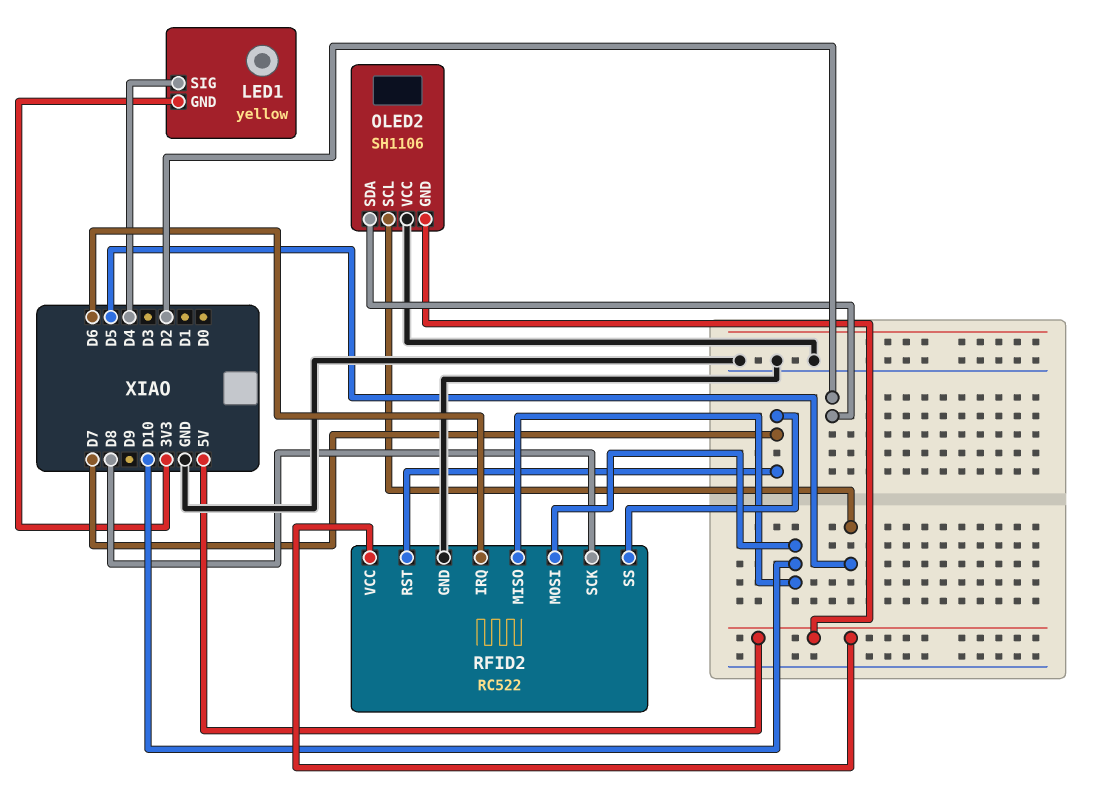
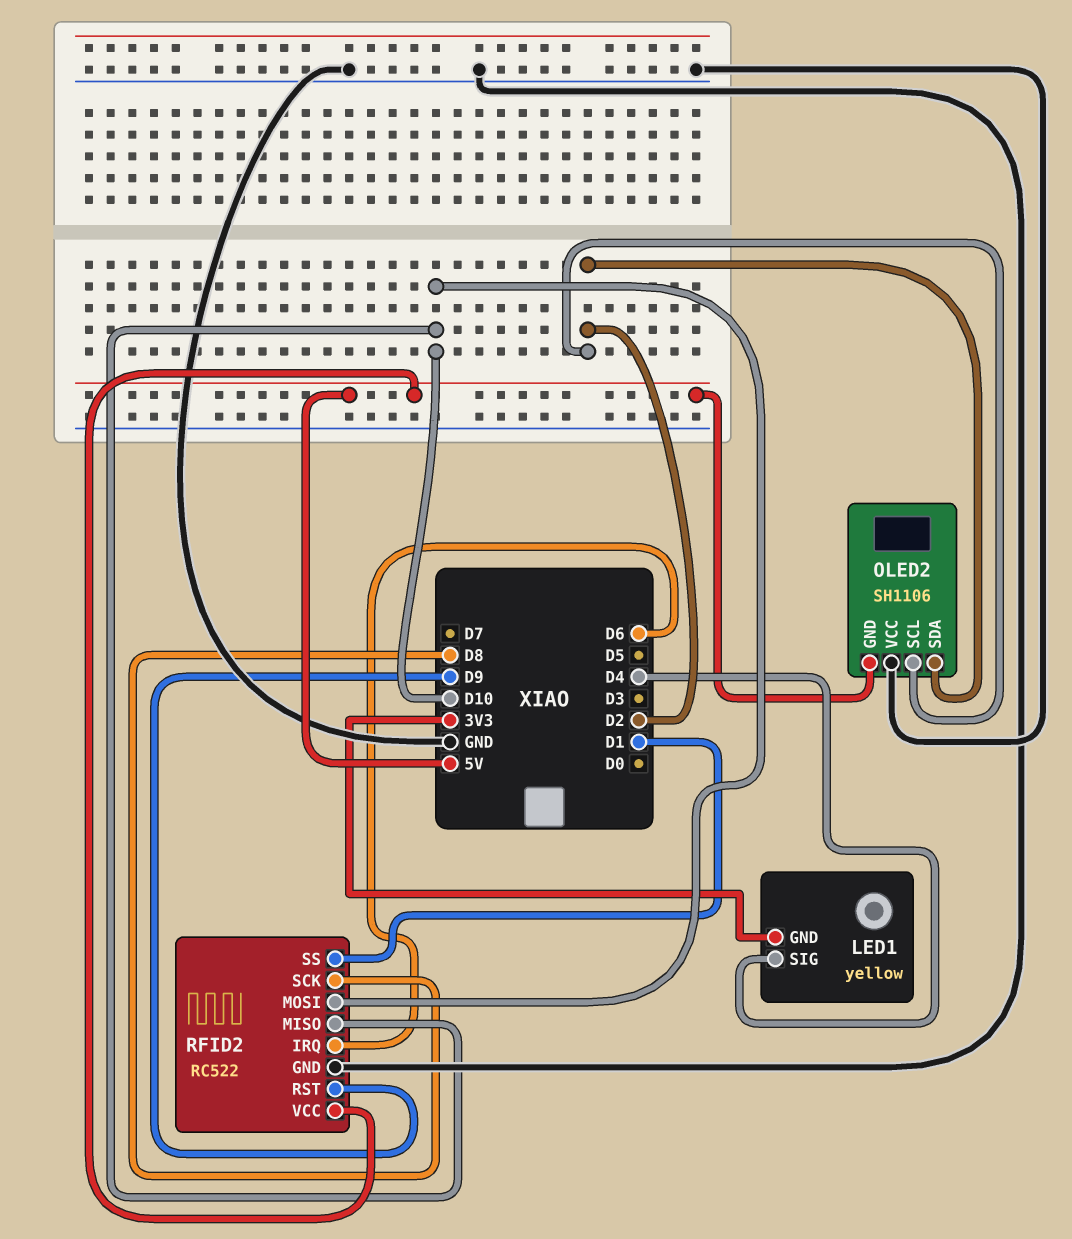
OLED2 pin SCL: D5 -> D2
RFID2 pin RST: D7 -> D9
RFID2 pin SS: D7 -> D1

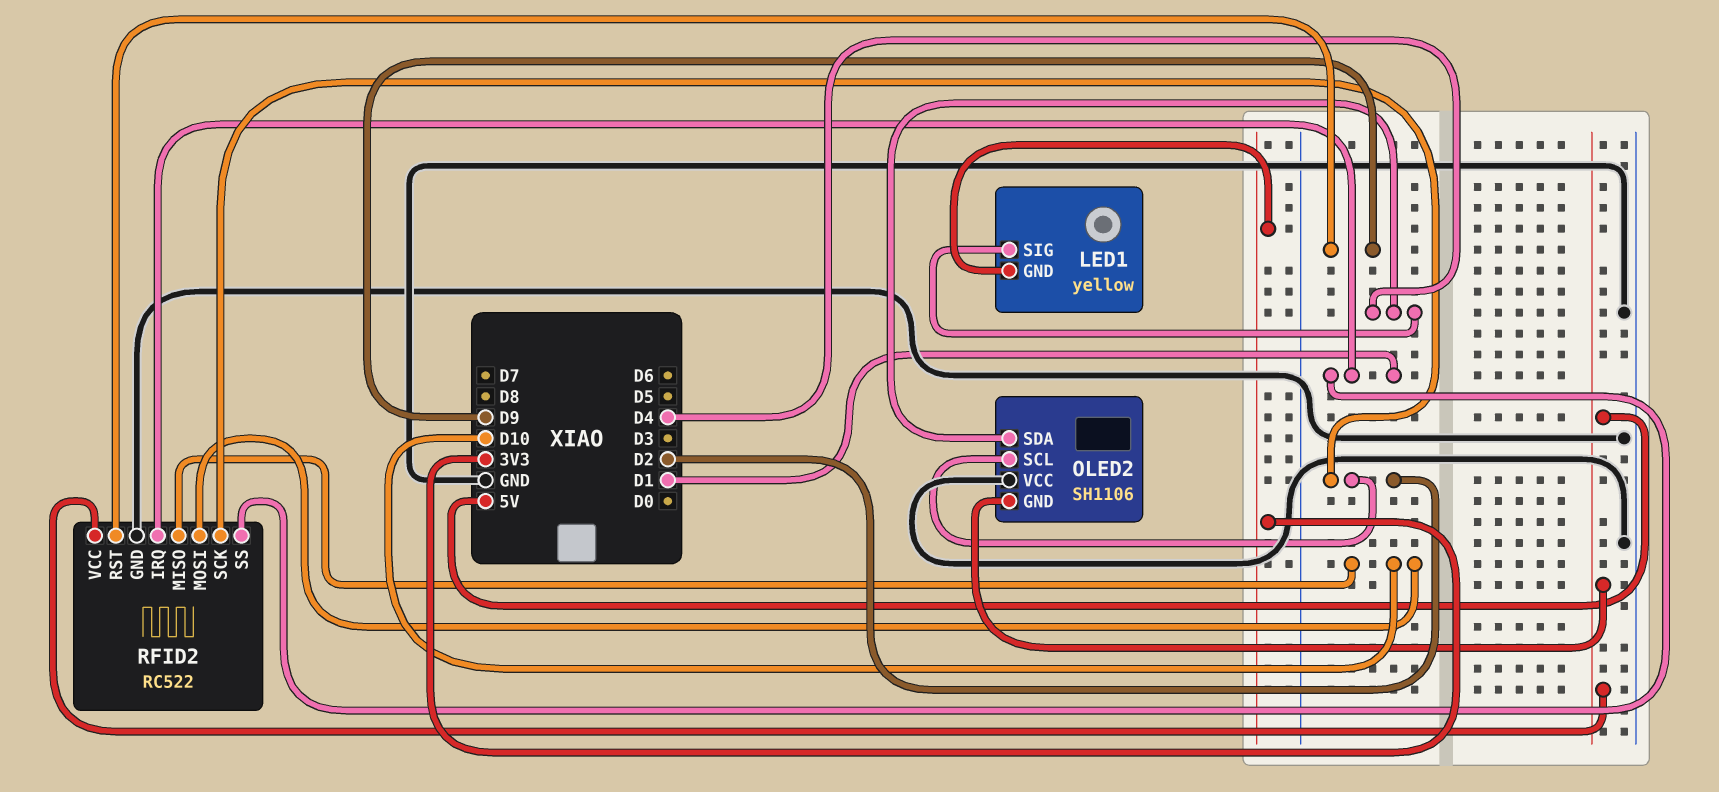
OLED2 pin SDA: D2 -> D4
RFID2 pin IRQ: D6 -> D1
RFID2 pin SCK: D8 -> D2

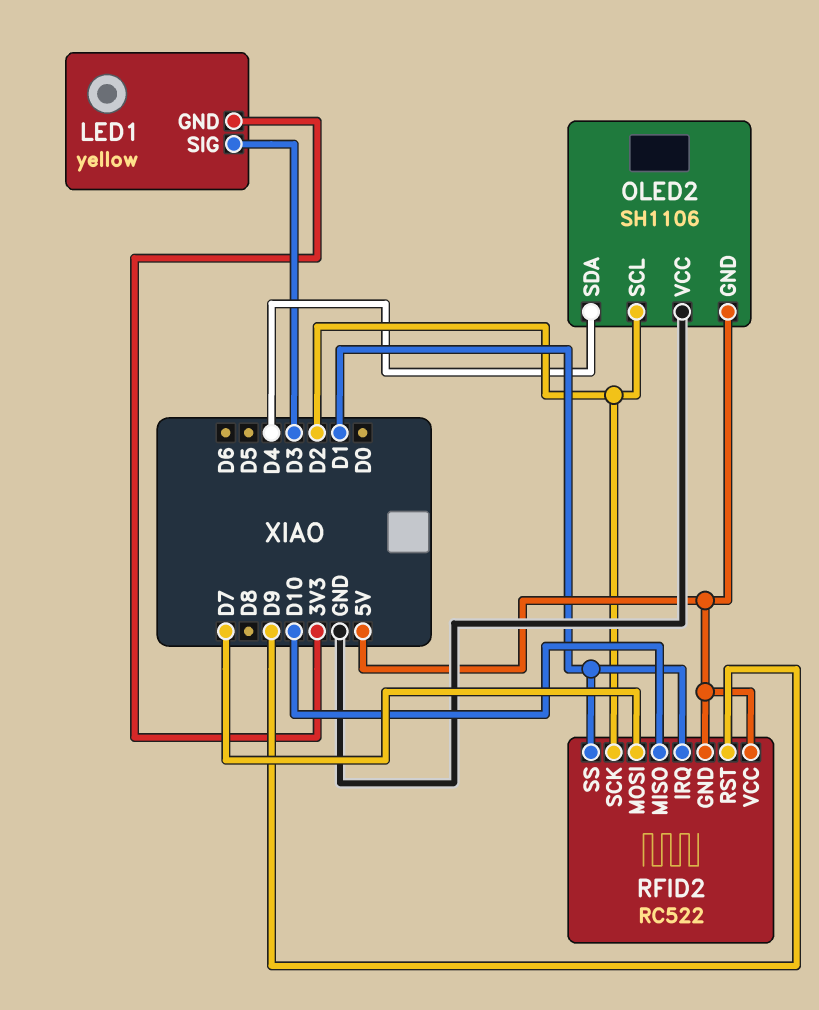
LED1 pin SIG: D4 -> D3
RFID2 pin GND: GND -> 5V
RFID2 pin MOSI: D10 -> D7

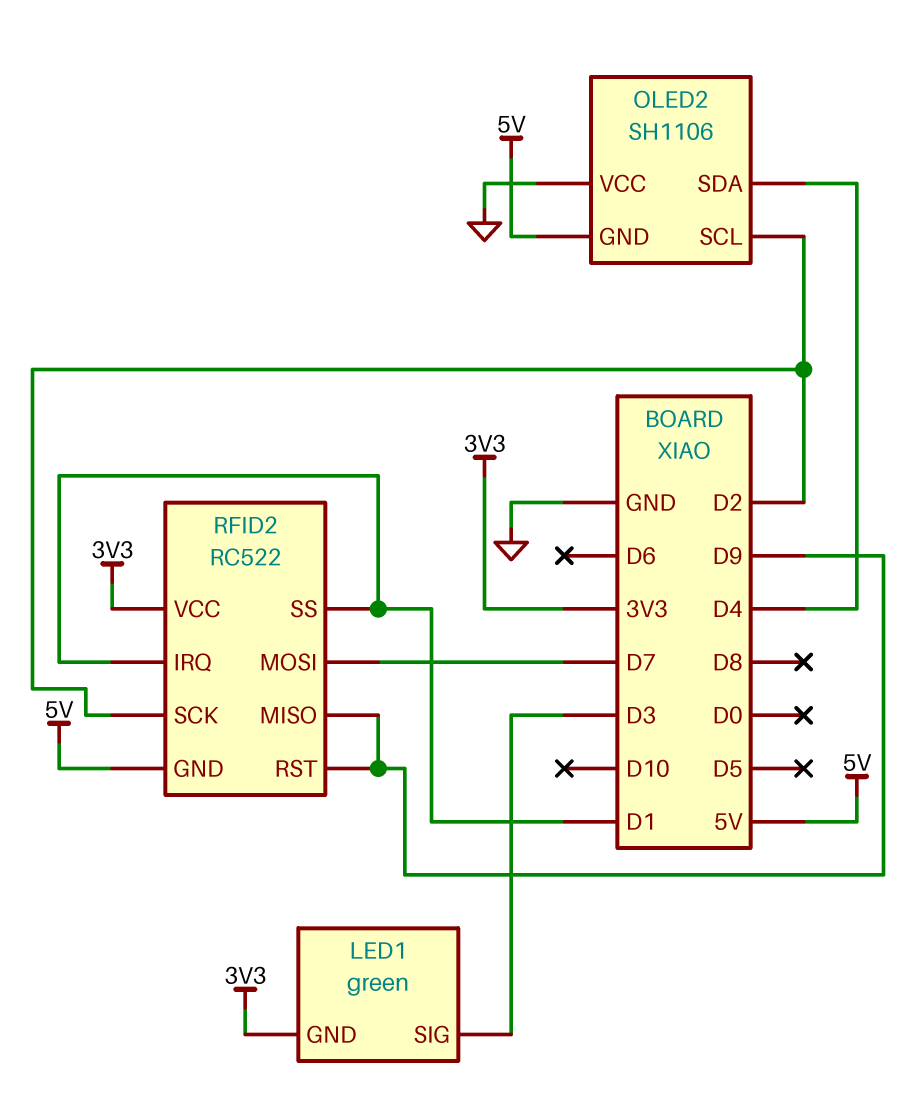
LED1: yellow -> green
RFID2 pin MISO: D10 -> D9
RFID2 pin VCC: 5V -> 3V3

